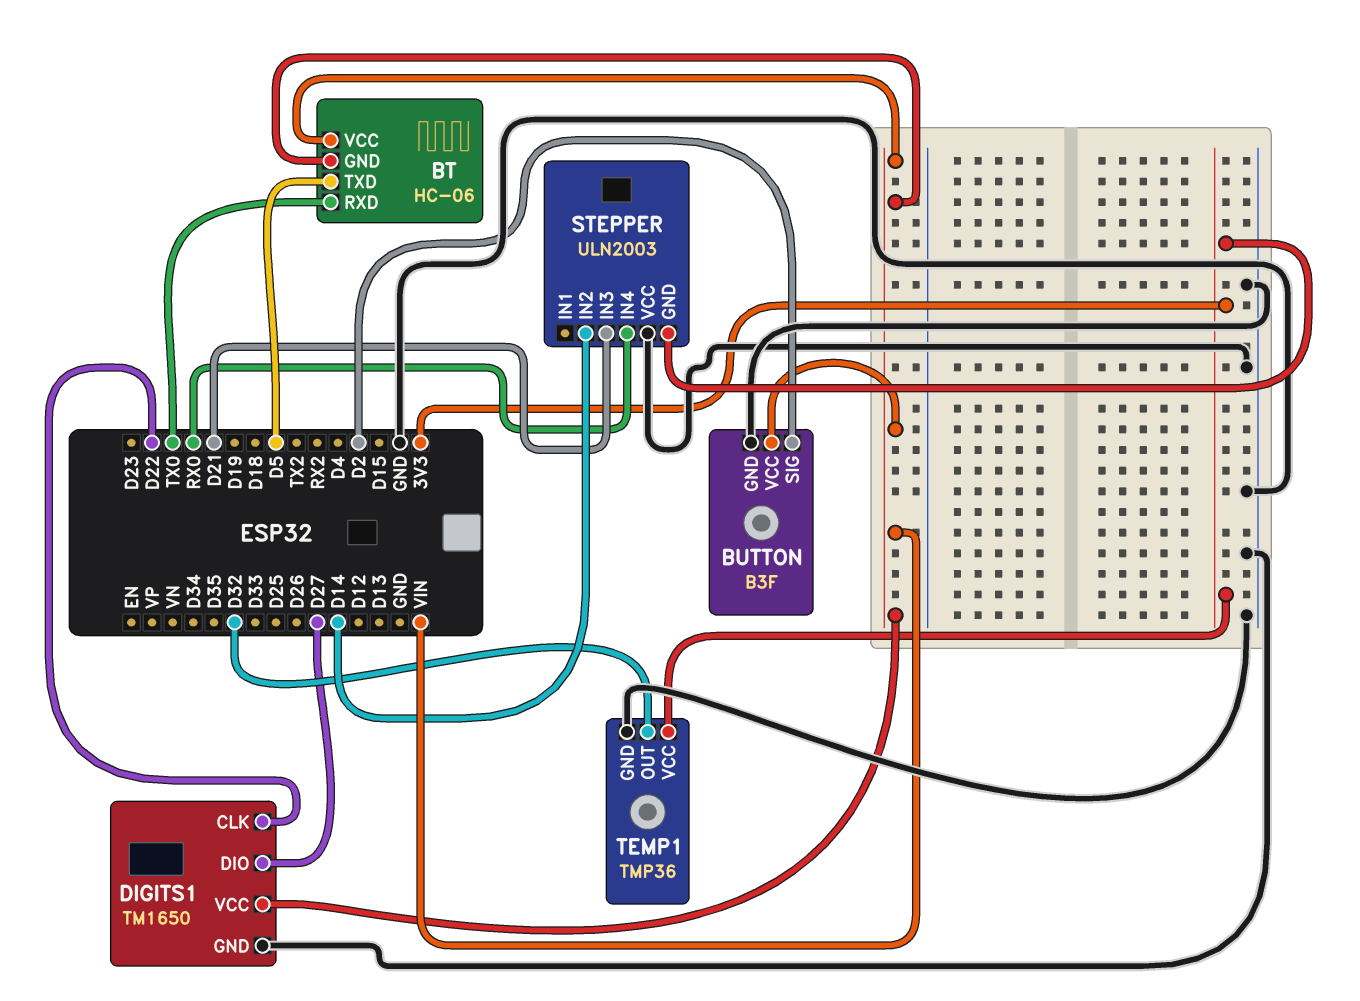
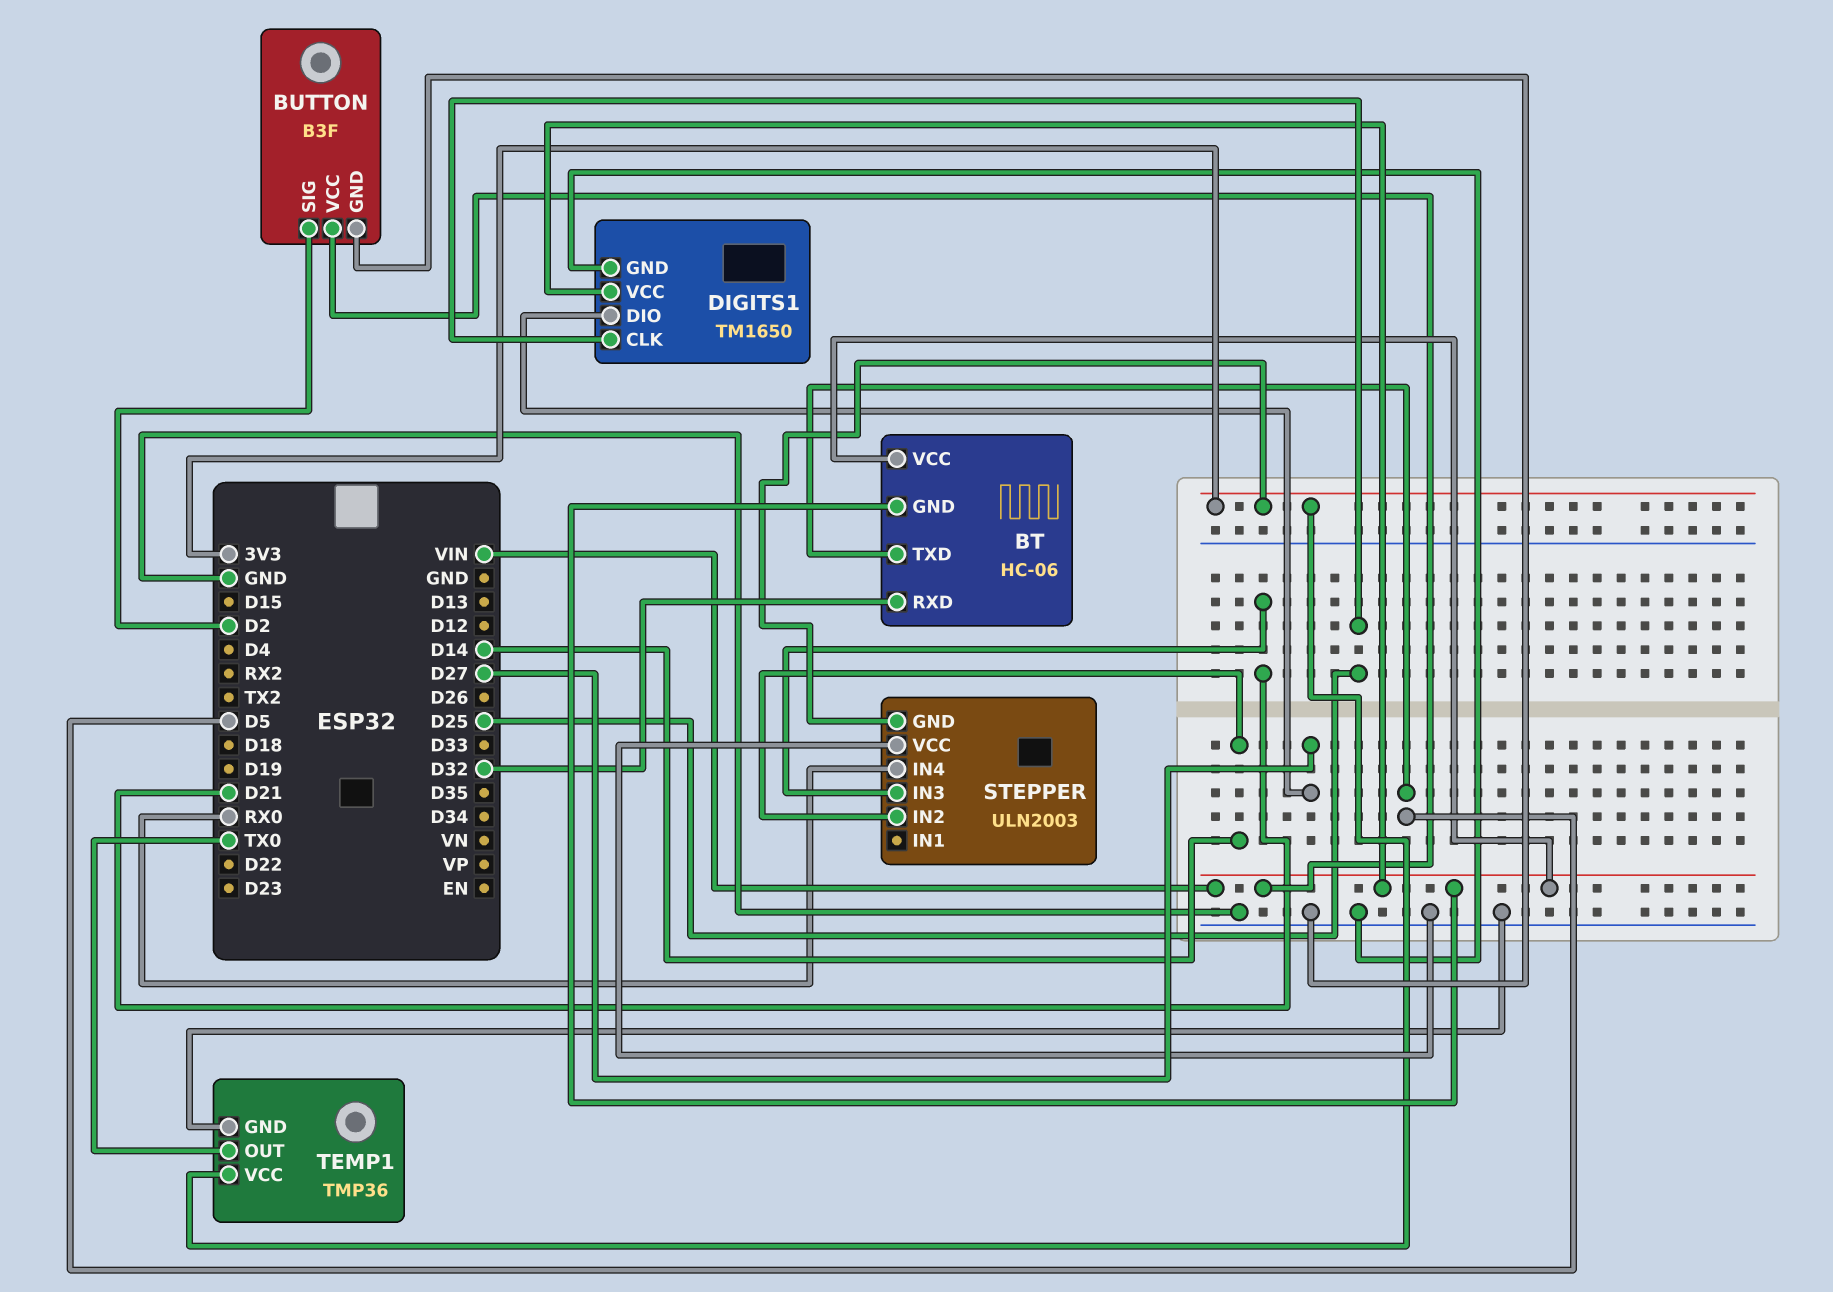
BT pin RXD: TX0 -> D32
DIGITS1 pin CLK: D22 -> D25
TEMP1 pin OUT: D32 -> TX0

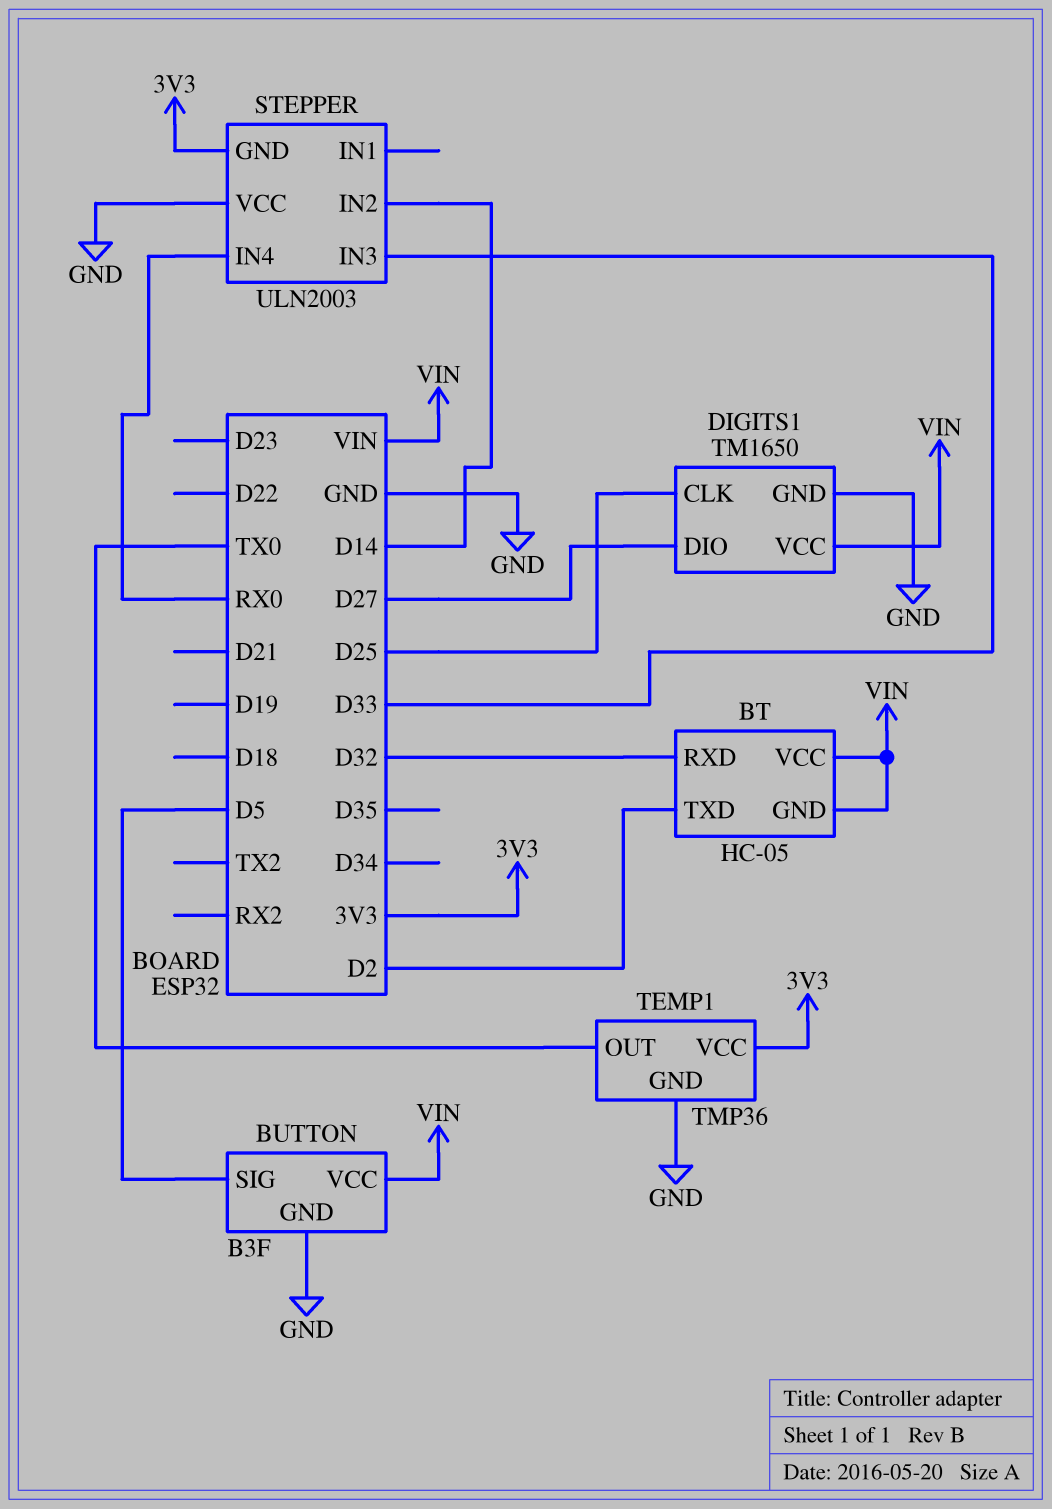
BT: HC-06 -> HC-05
BT pin TXD: D5 -> D2
BUTTON pin SIG: D2 -> D5
STEPPER pin IN3: D21 -> D33

